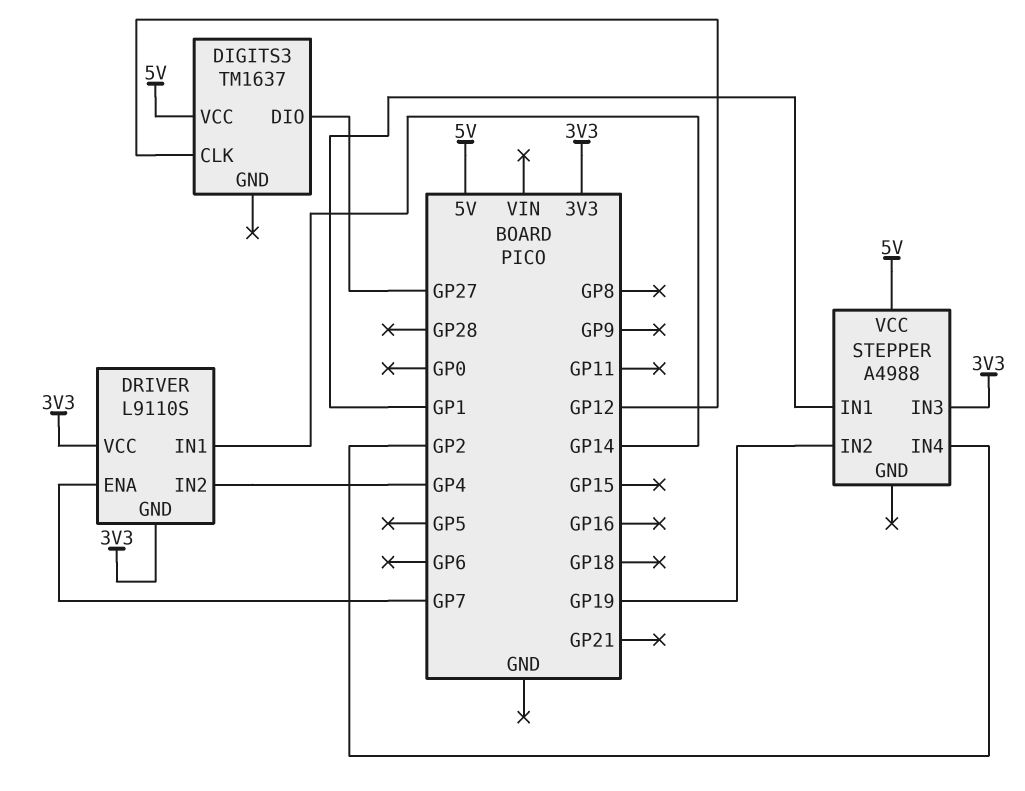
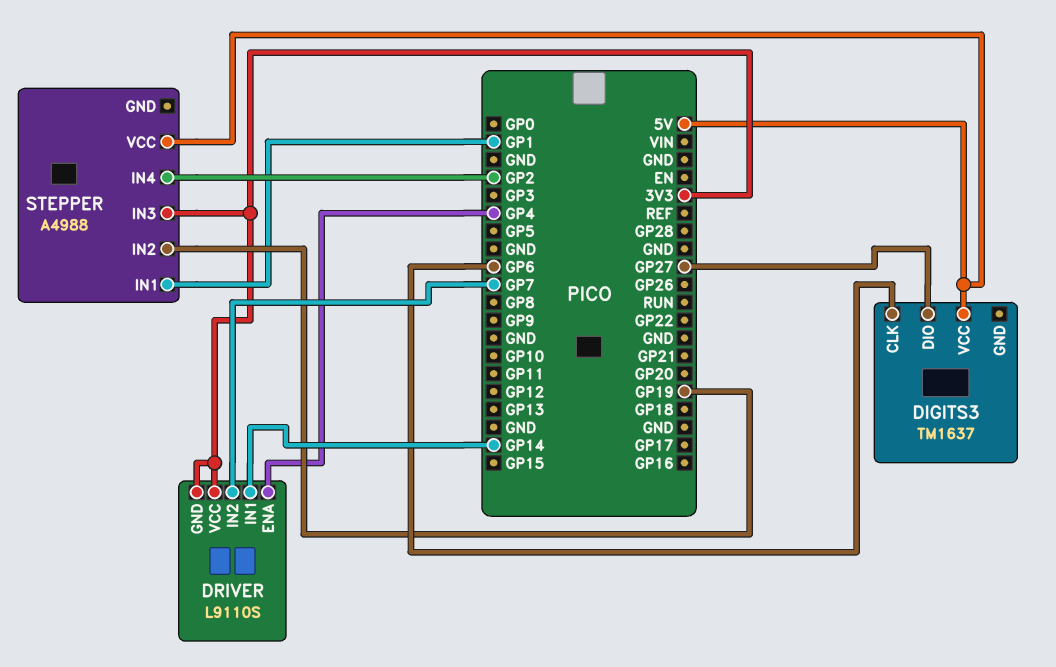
DIGITS3 pin CLK: GP12 -> GP6
DRIVER pin ENA: GP7 -> GP4
DRIVER pin IN2: GP4 -> GP7

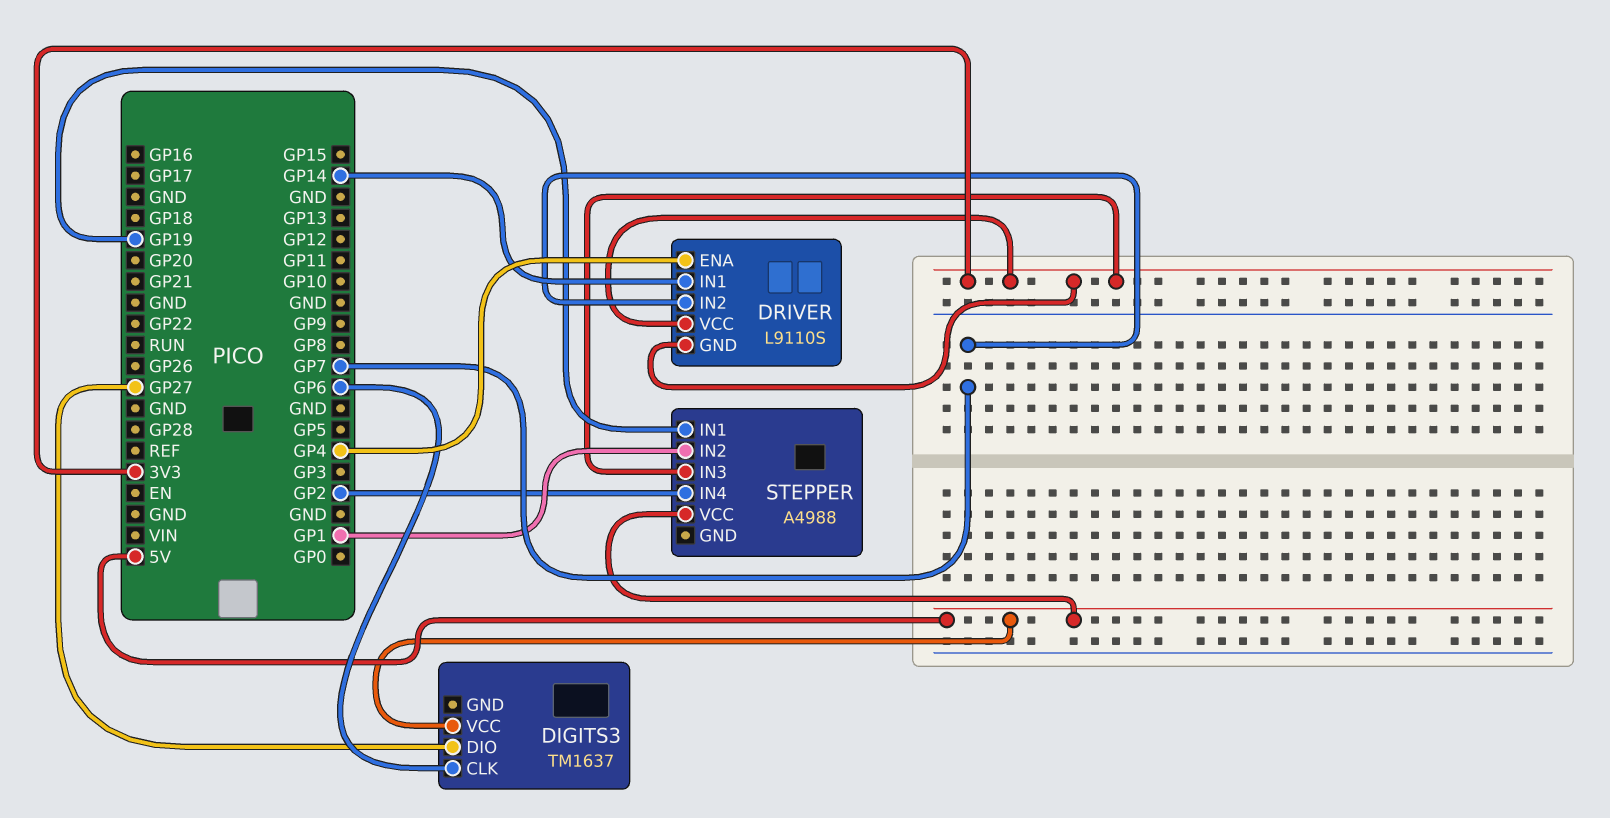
STEPPER pin IN1: GP1 -> GP19
STEPPER pin IN2: GP19 -> GP1

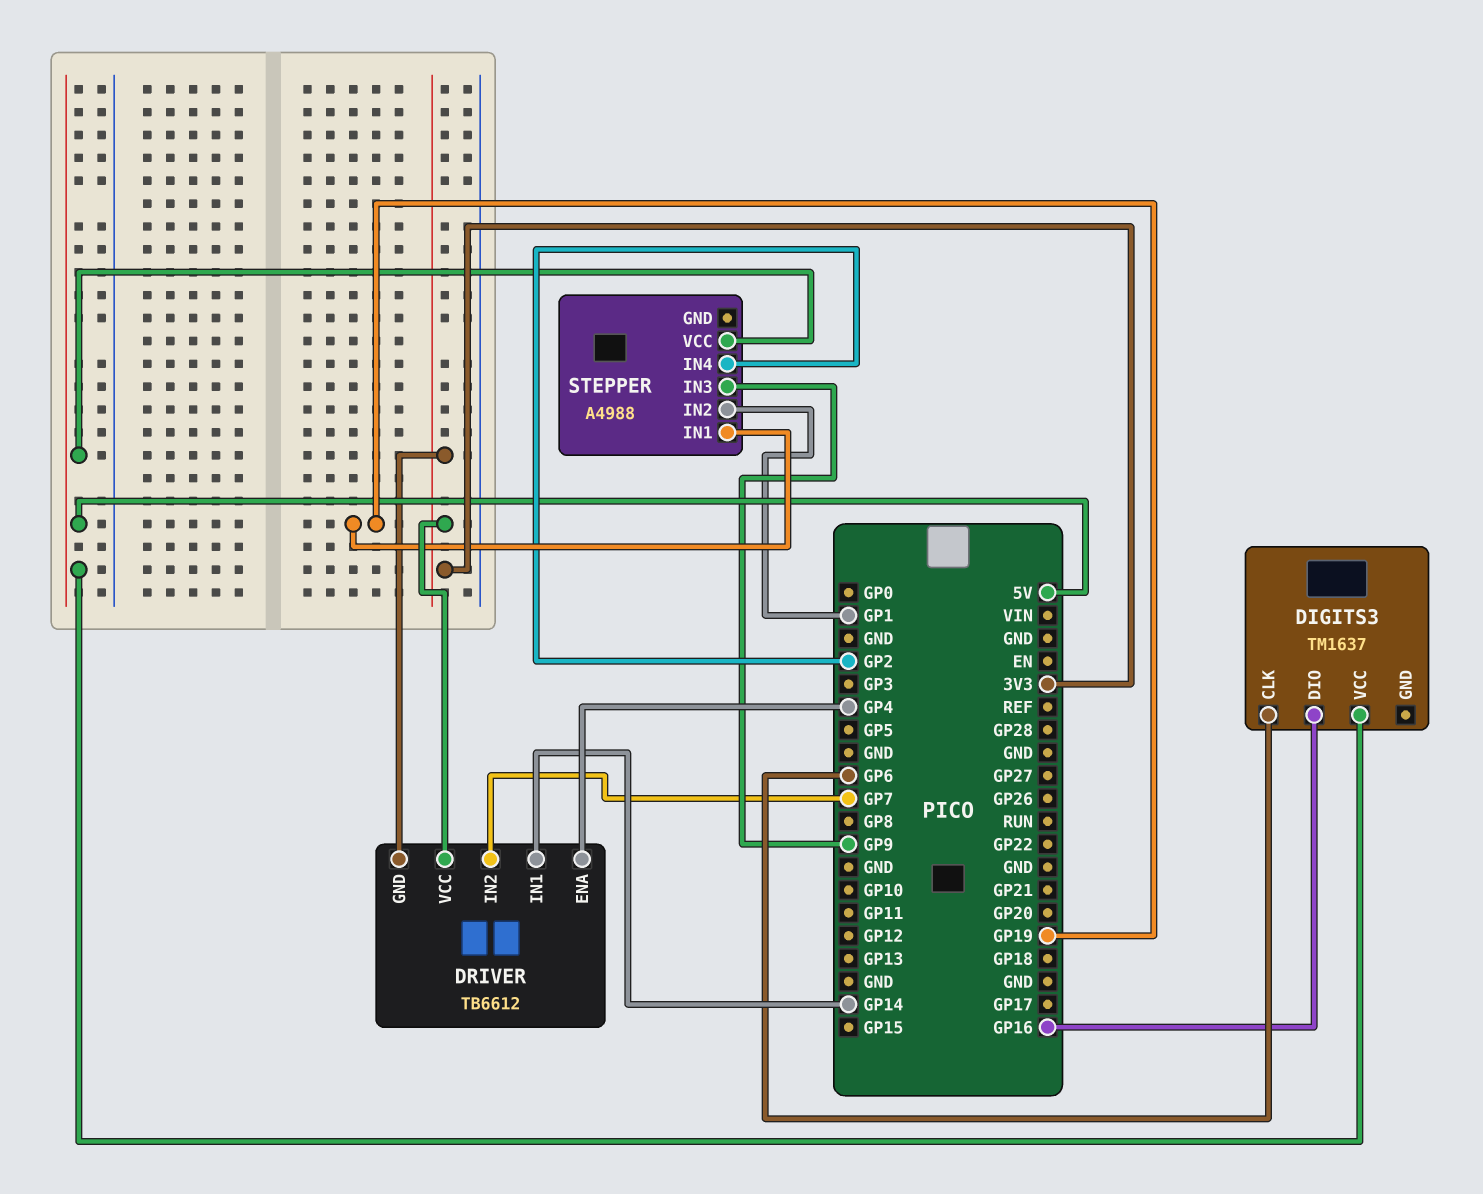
DIGITS3 pin DIO: GP27 -> GP16
DRIVER: L9110S -> TB6612
STEPPER pin IN3: 3V3 -> GP9

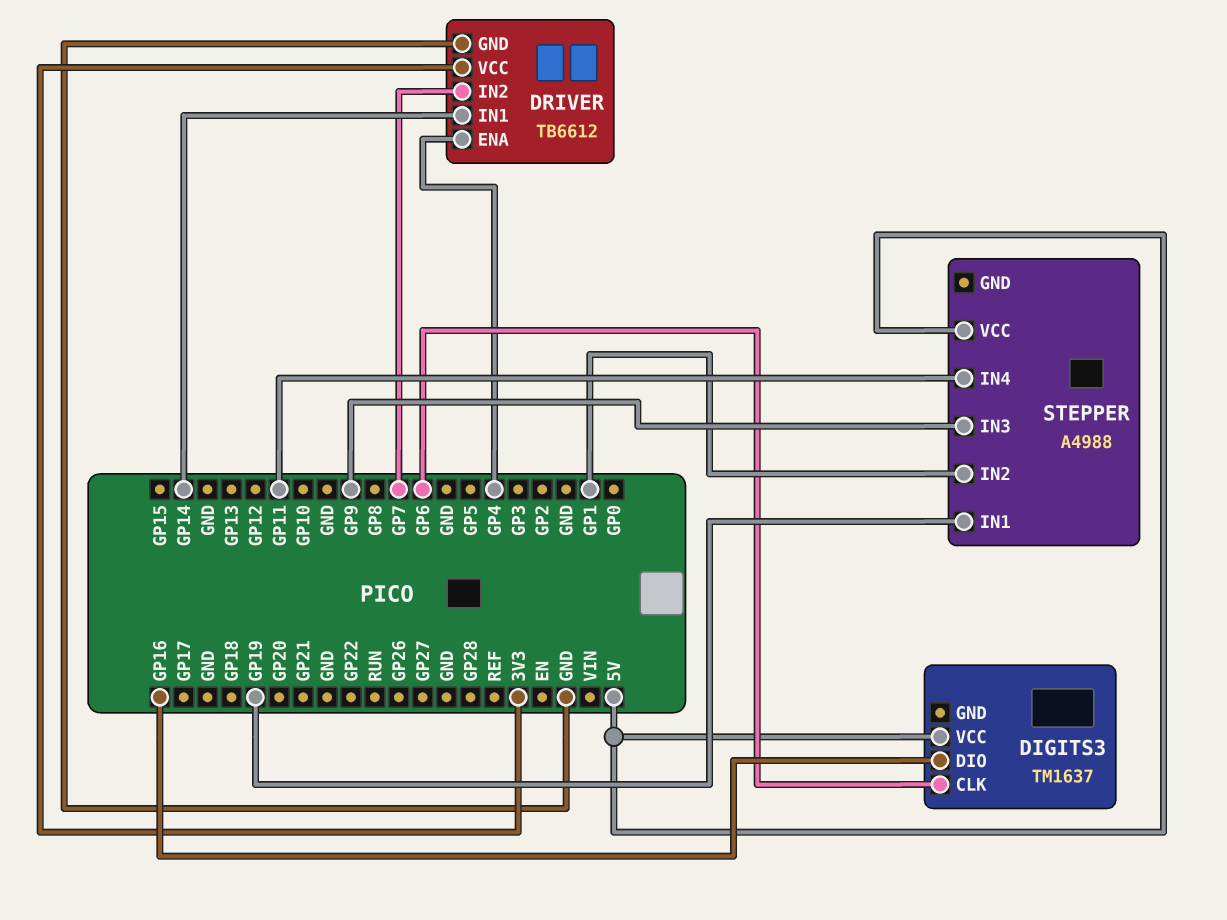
DRIVER pin GND: 3V3 -> GND
STEPPER pin IN4: GP2 -> GP11

